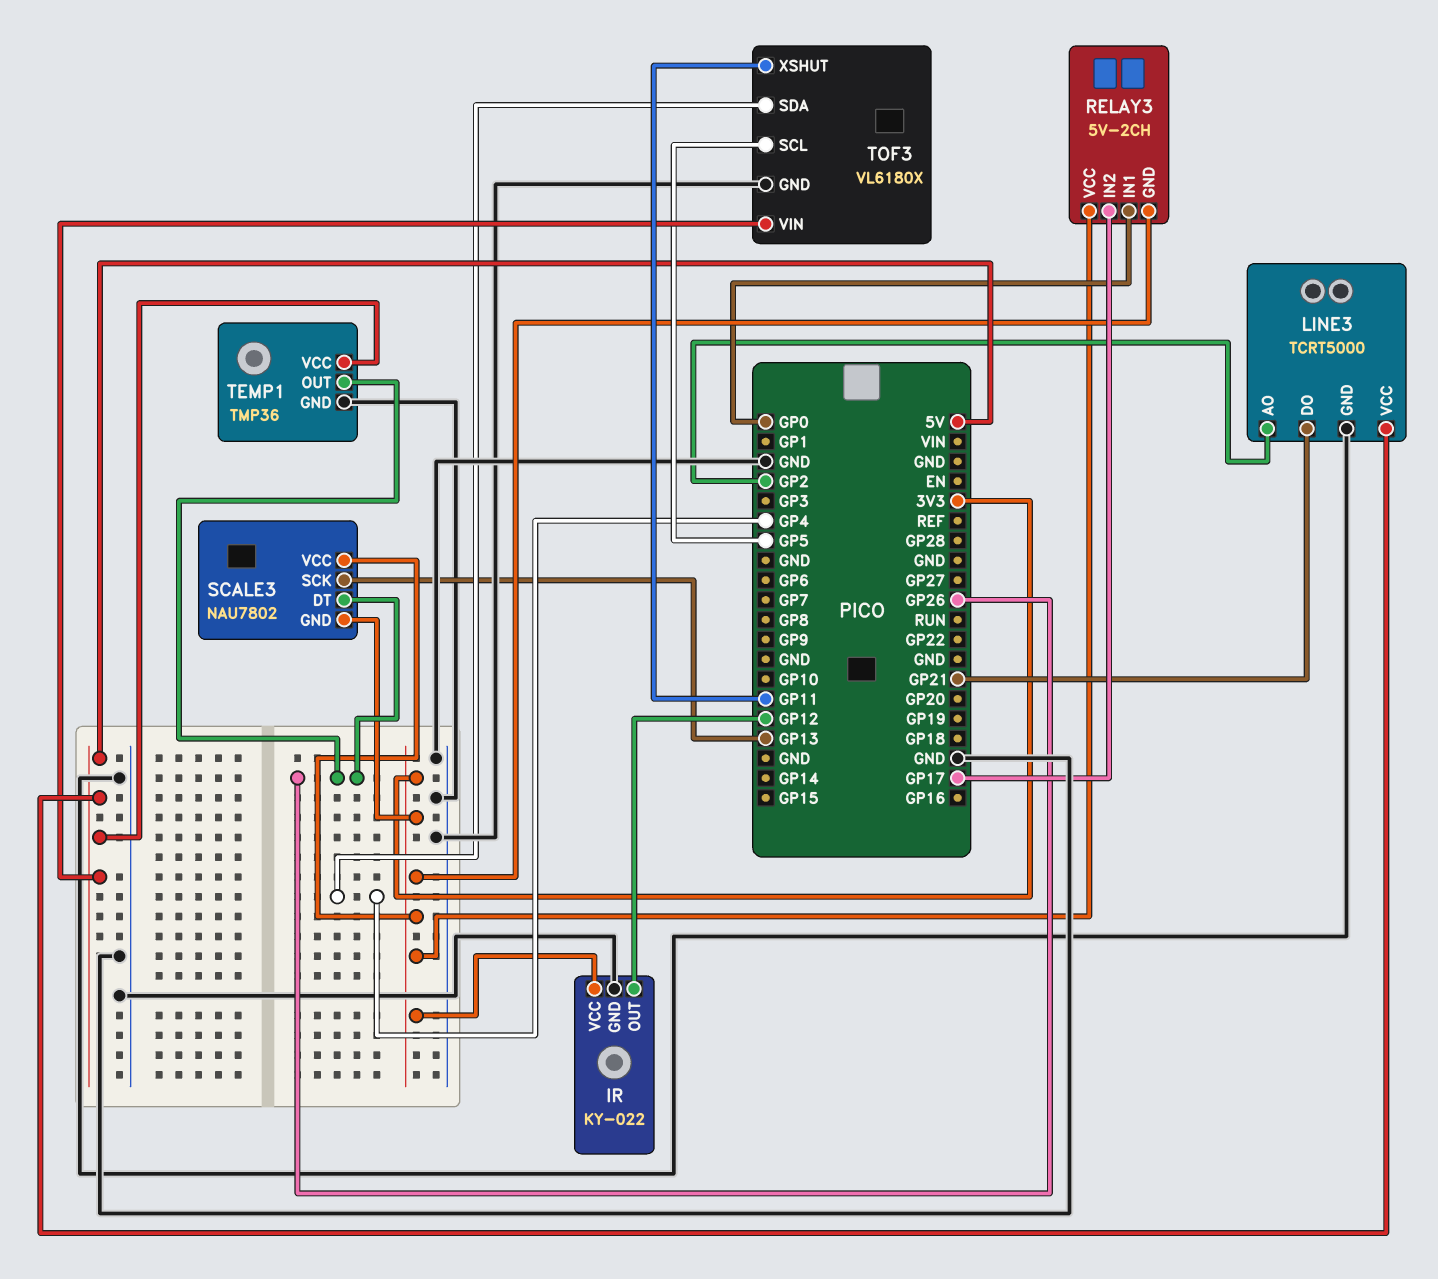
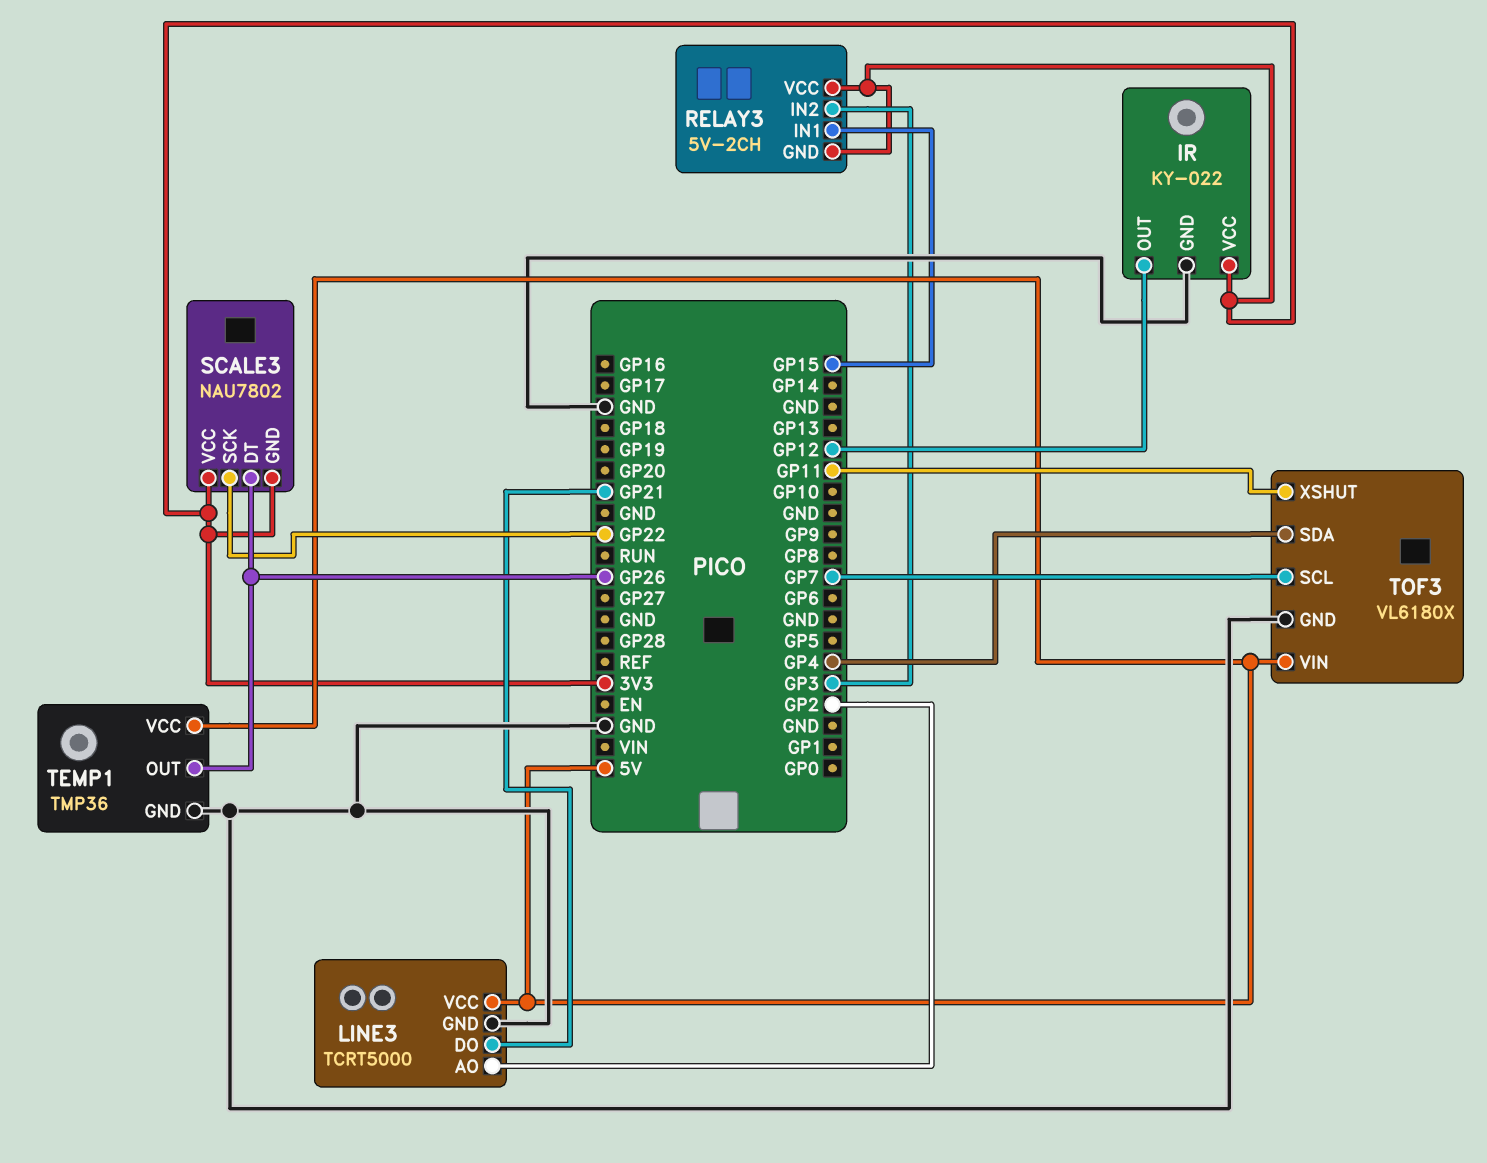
RELAY3 pin IN1: GP0 -> GP15
RELAY3 pin IN2: GP17 -> GP3
SCALE3 pin SCK: GP13 -> GP22
TOF3 pin SCL: GP5 -> GP7

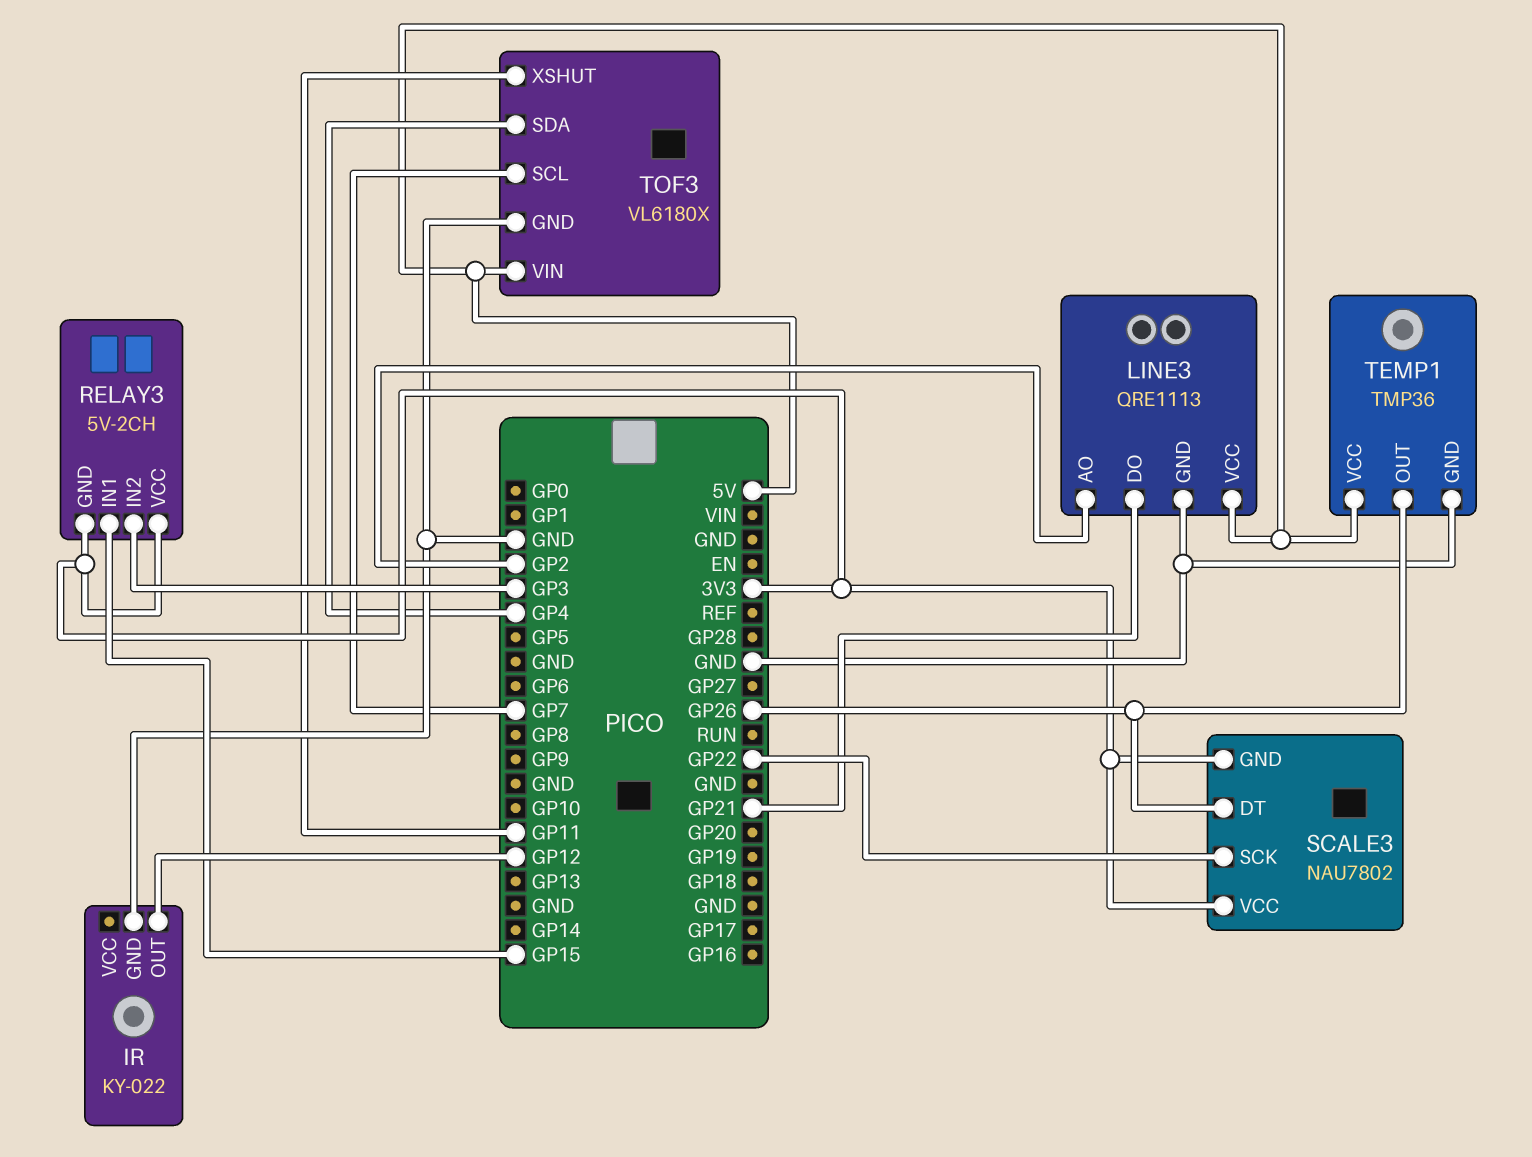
IR pin VCC: 3V3 -> none
LINE3: TCRT5000 -> QRE1113

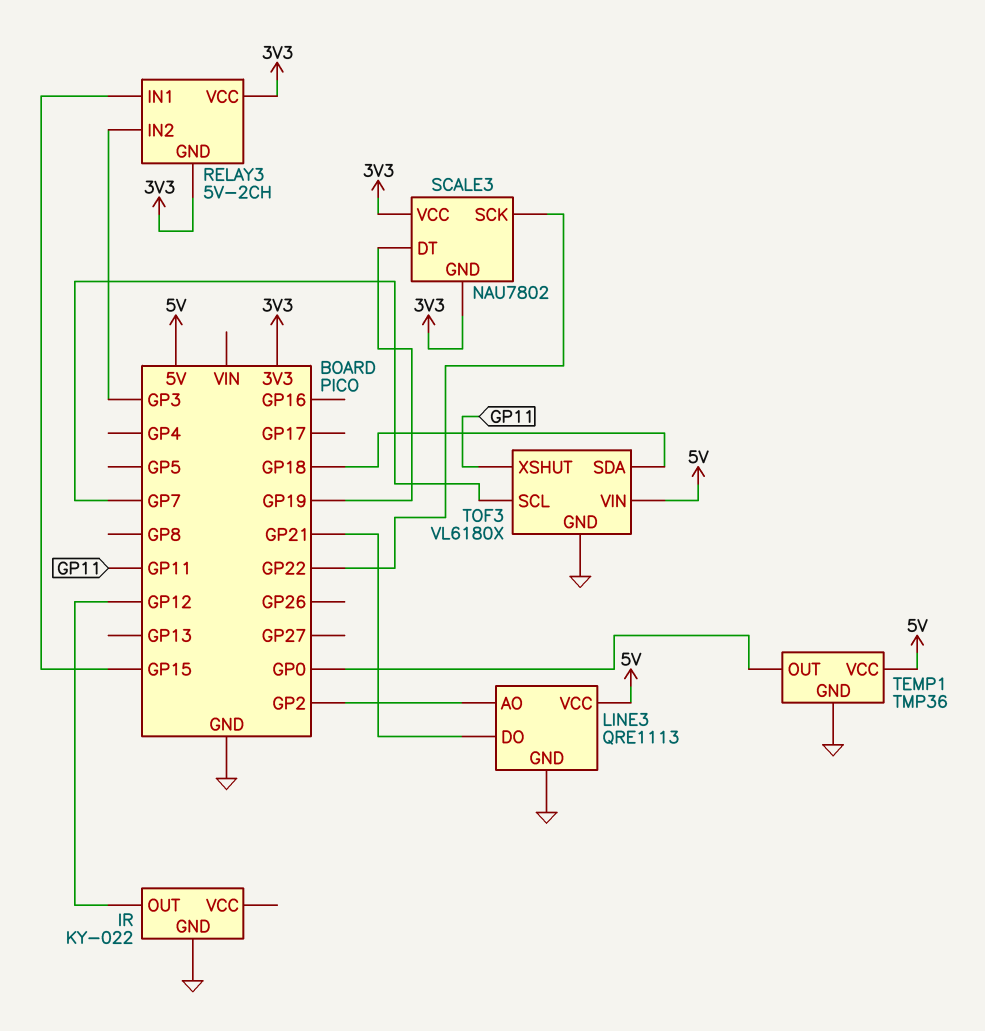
SCALE3 pin DT: GP26 -> GP19
TEMP1 pin OUT: GP26 -> GP0
TOF3 pin SDA: GP4 -> GP18

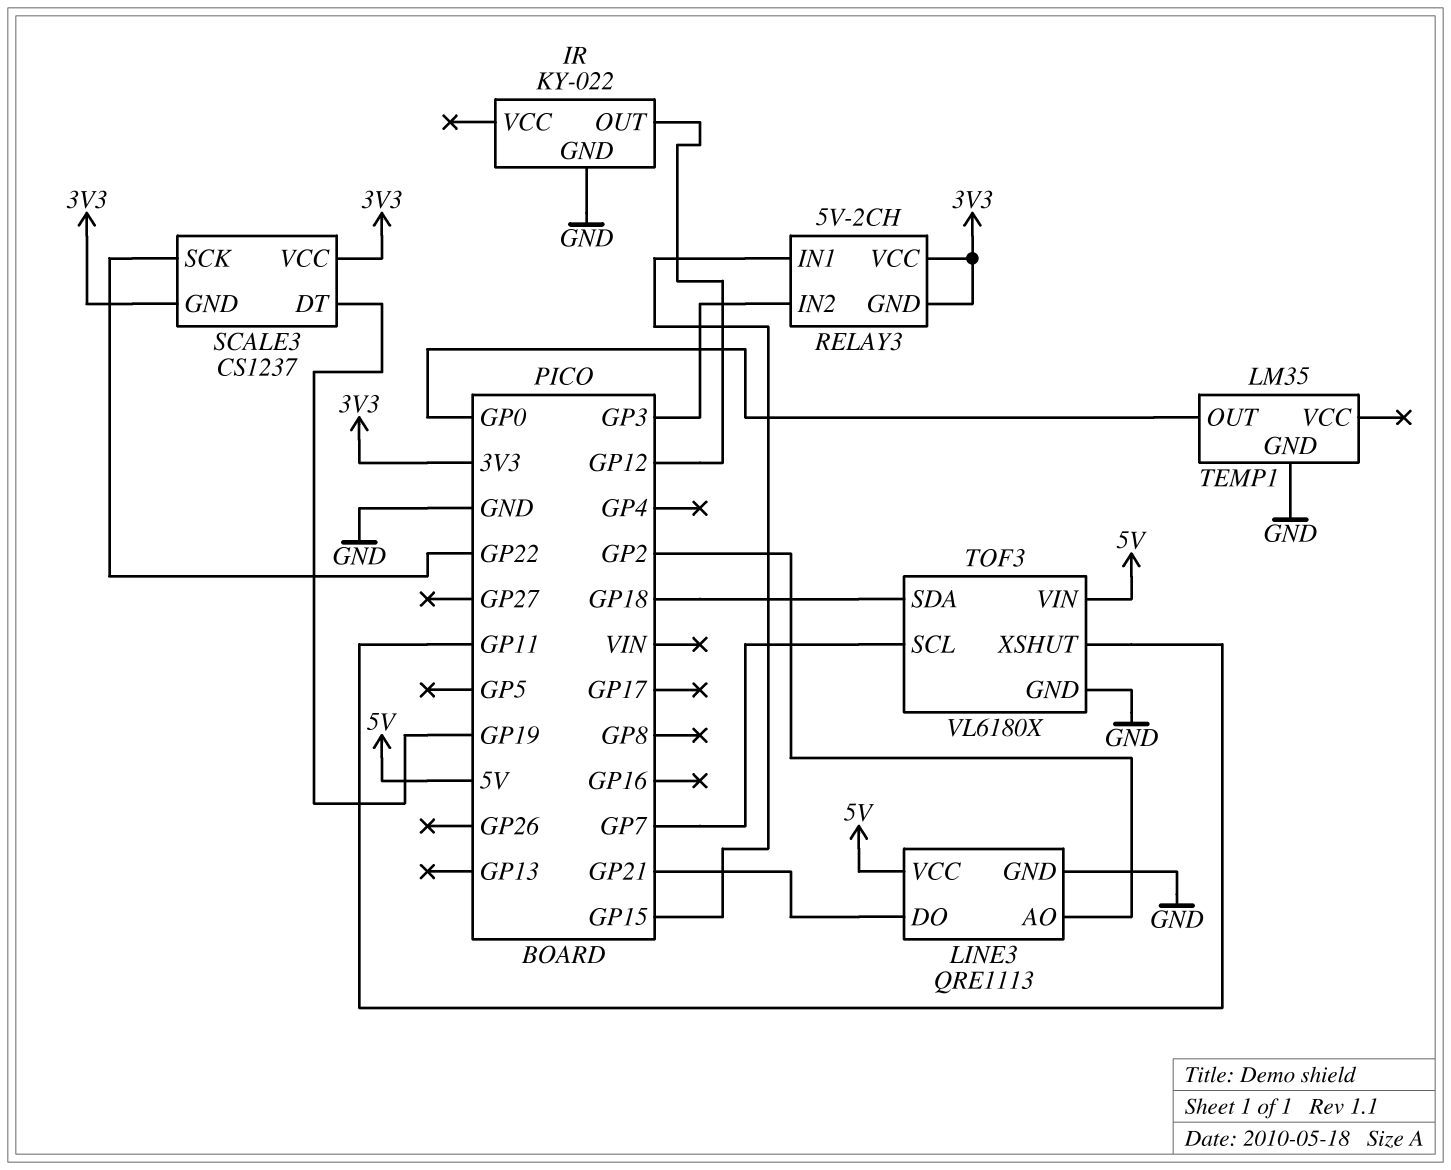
SCALE3: NAU7802 -> CS1237
TEMP1: TMP36 -> LM35
TEMP1 pin VCC: 5V -> none

